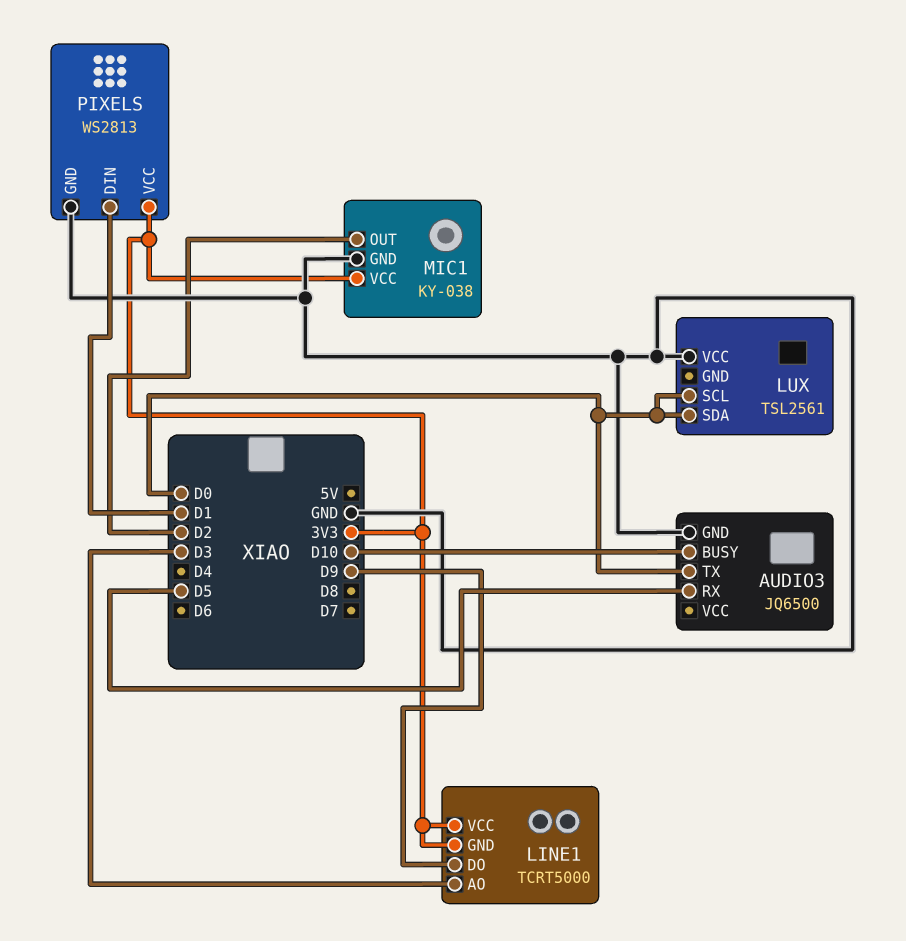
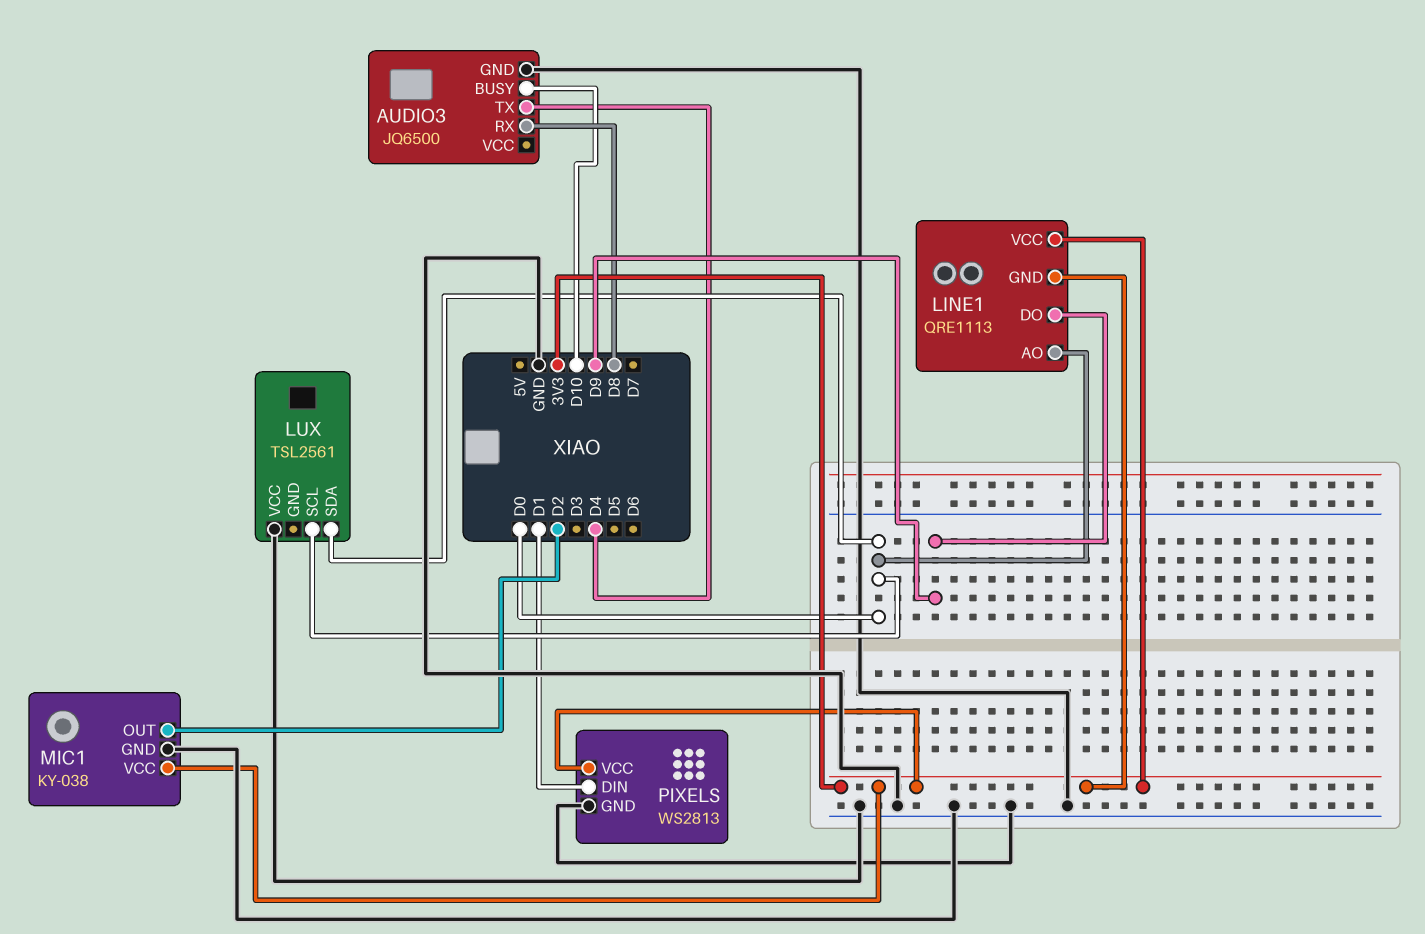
AUDIO3 pin RX: D5 -> D8
AUDIO3 pin TX: D0 -> D4
LINE1: TCRT5000 -> QRE1113
LINE1 pin AO: D3 -> D0

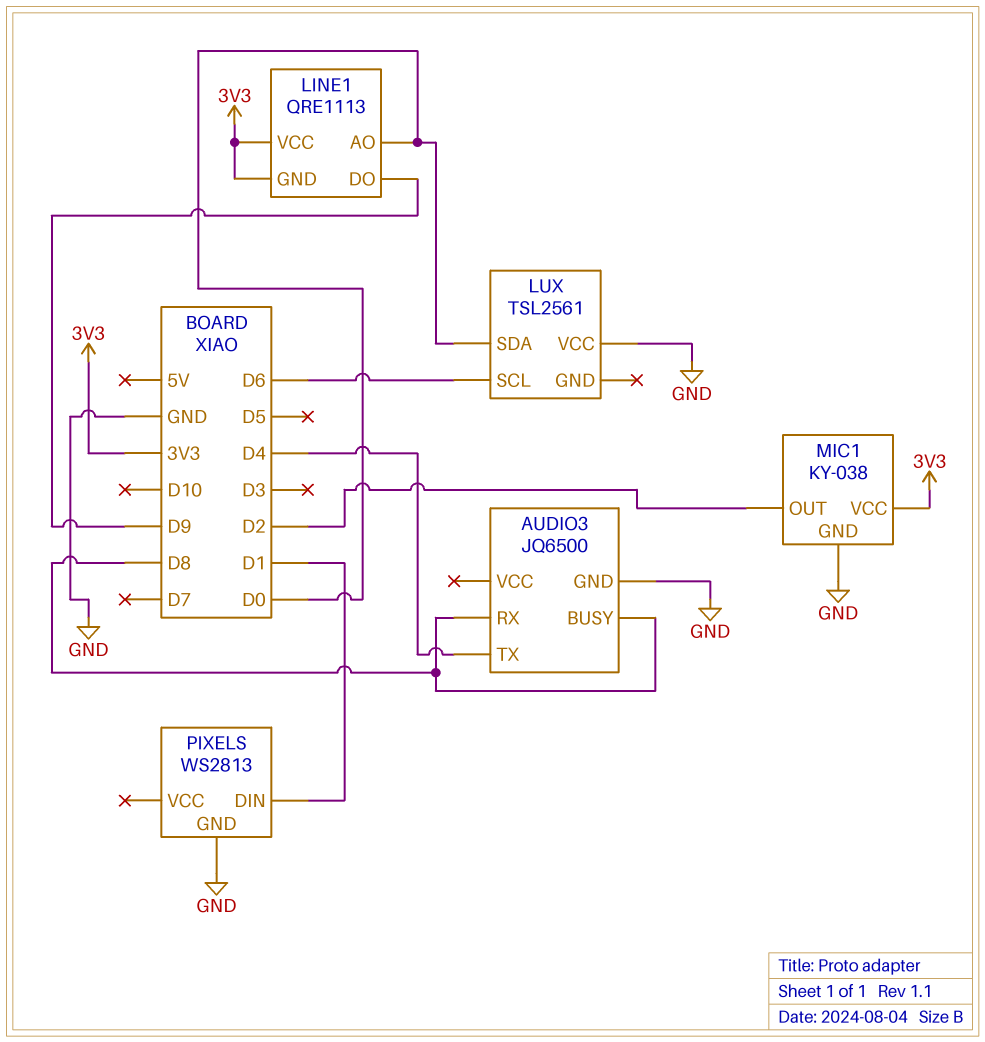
AUDIO3 pin BUSY: D10 -> D8
LUX pin SCL: D0 -> D6
PIXELS pin VCC: 3V3 -> none

